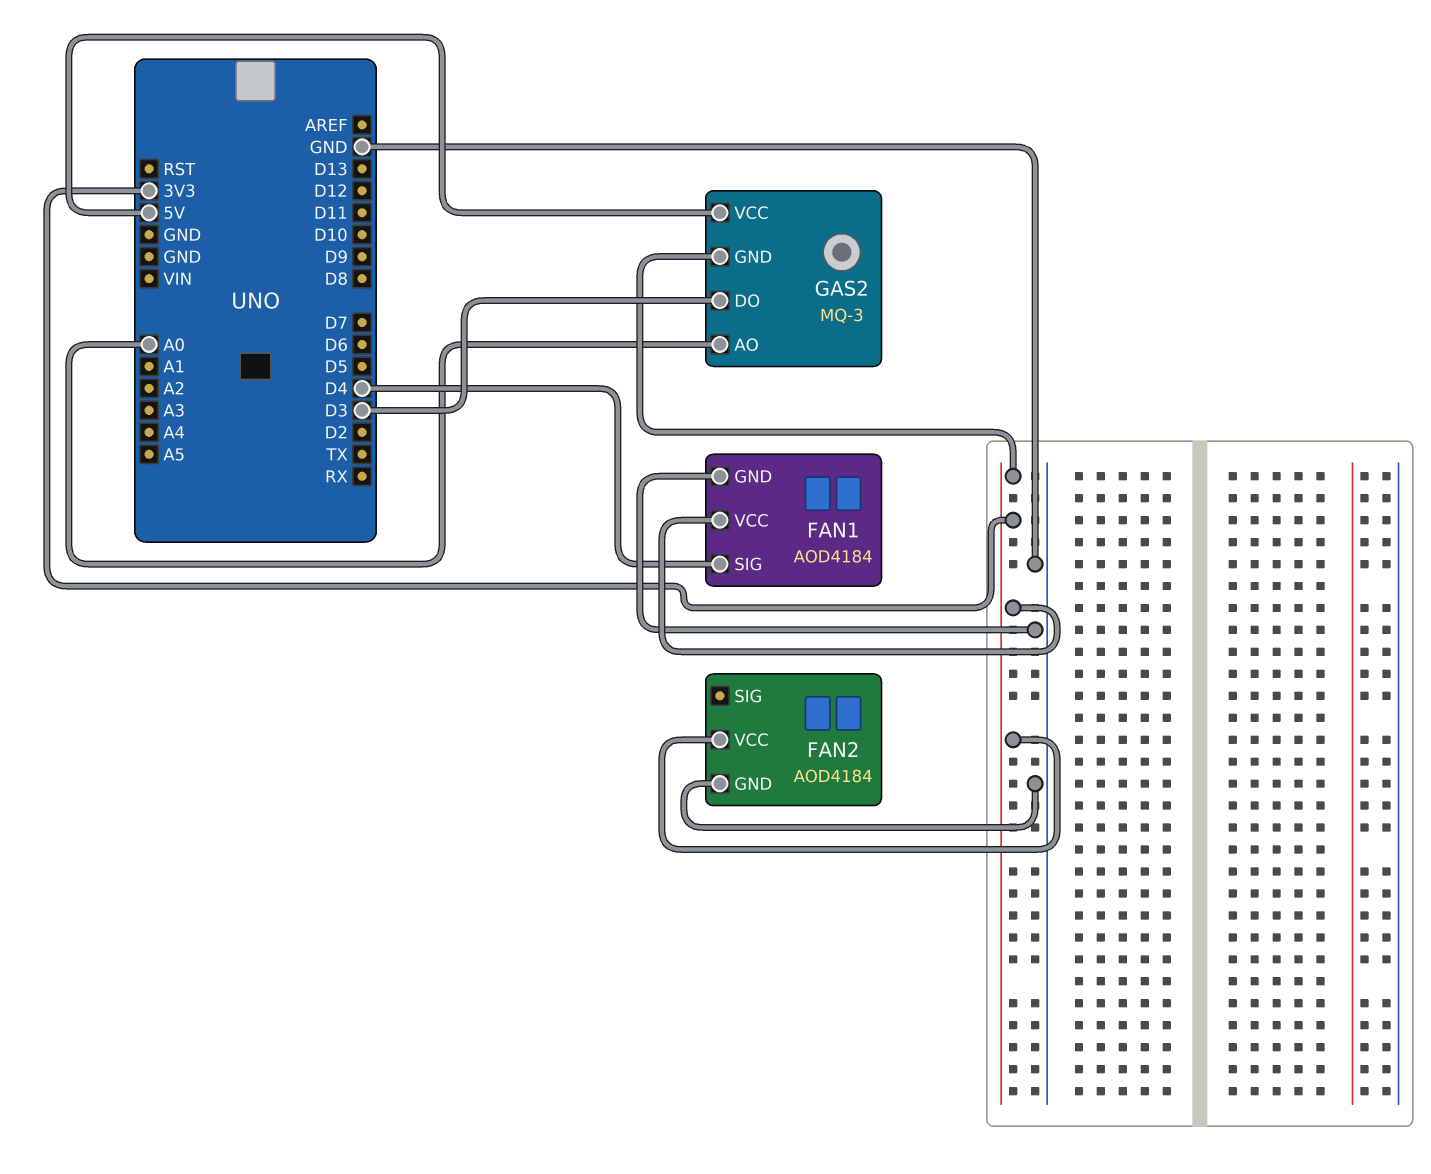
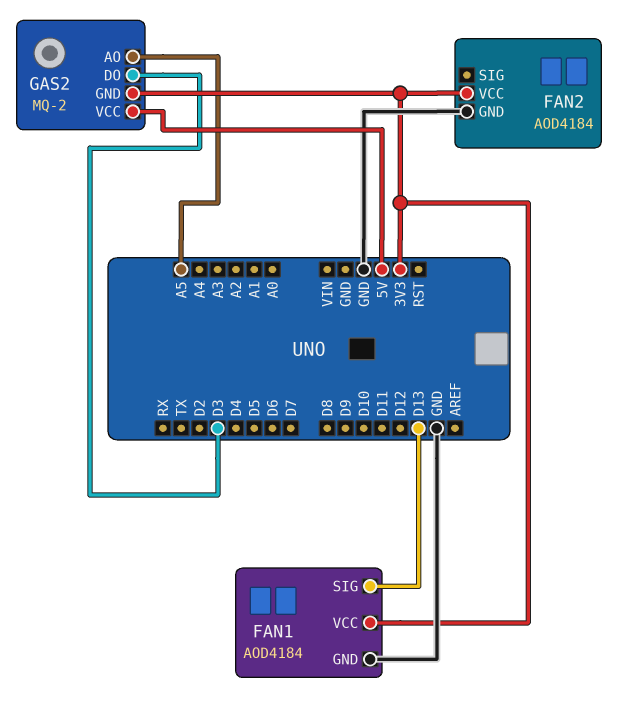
FAN1 pin SIG: D4 -> D13
GAS2: MQ-3 -> MQ-2
GAS2 pin AO: A0 -> A5

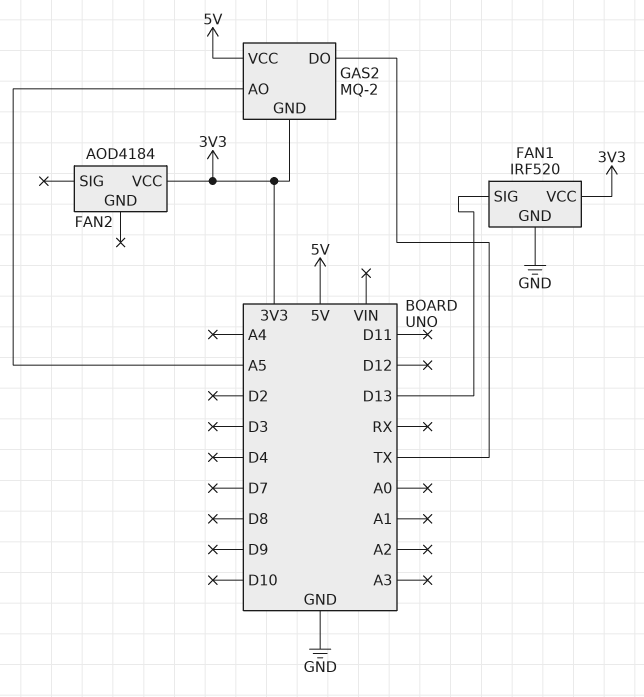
FAN1: AOD4184 -> IRF520
FAN2 pin GND: GND -> none
GAS2 pin DO: D3 -> TX

